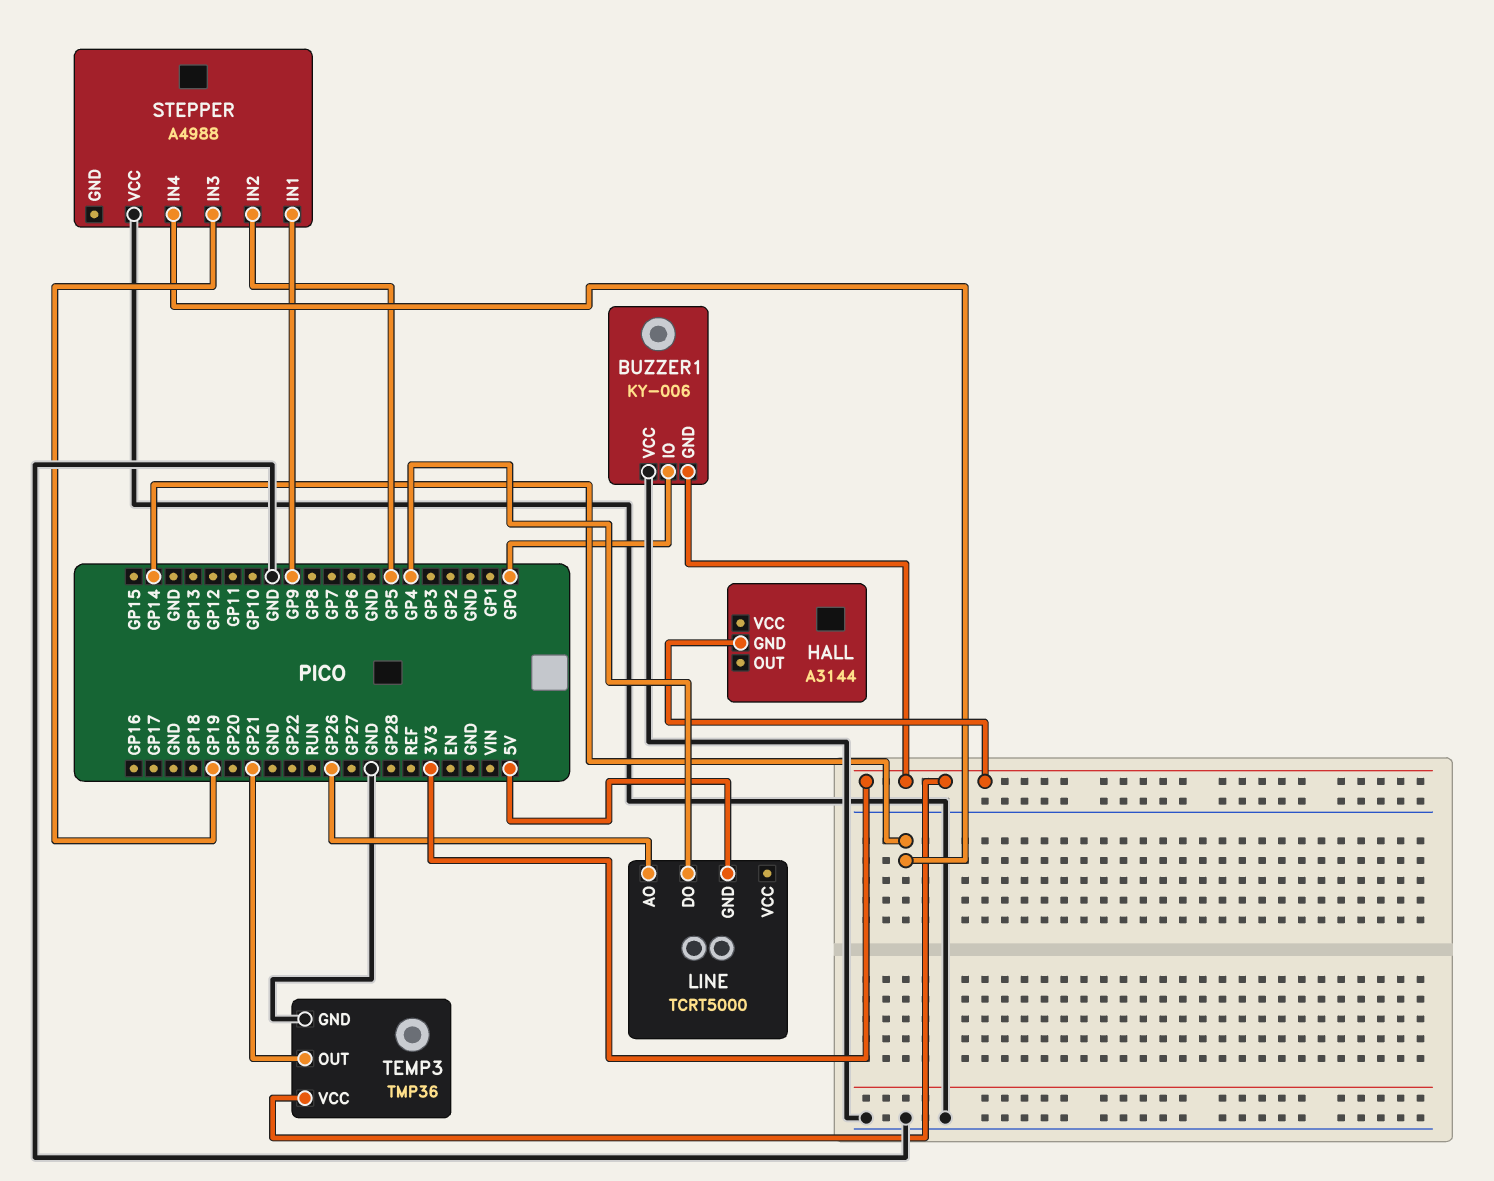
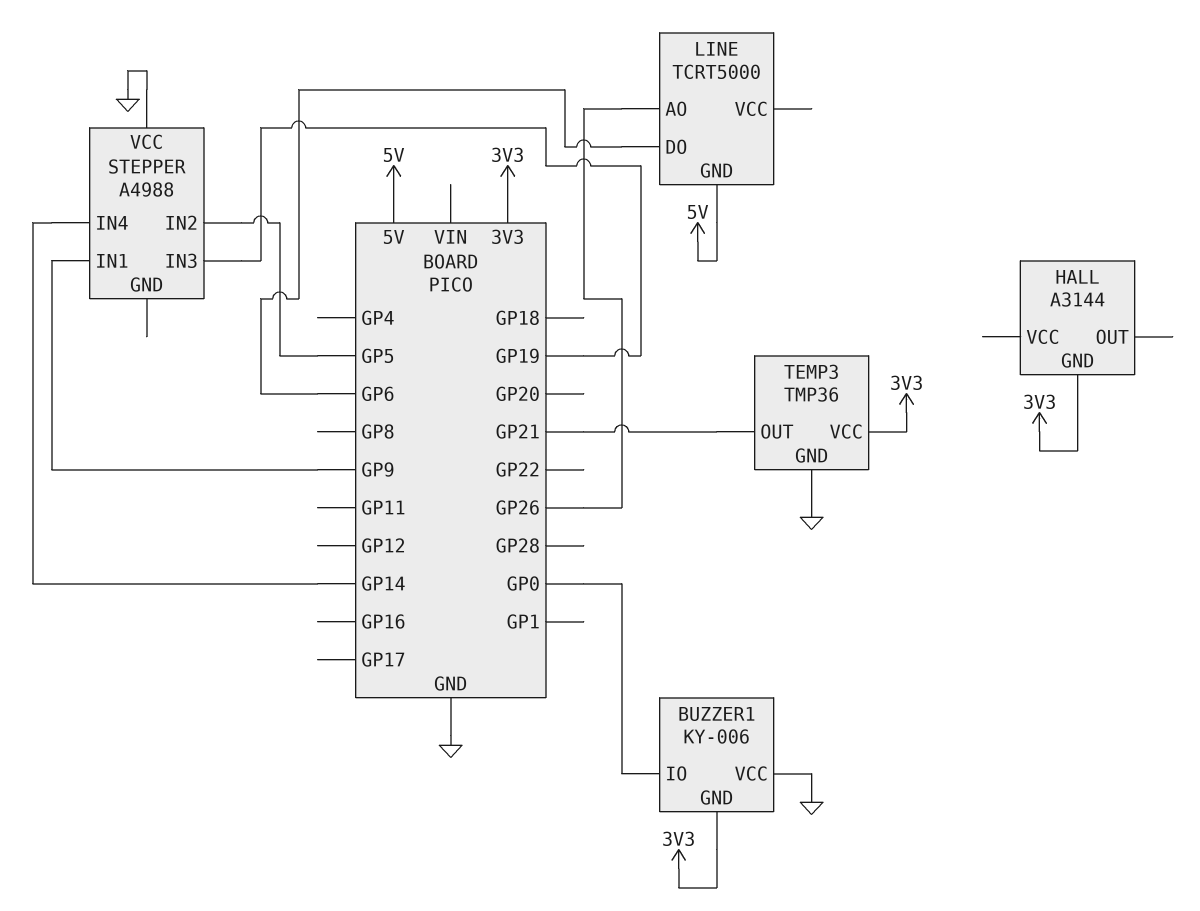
LINE pin DO: GP4 -> GP6

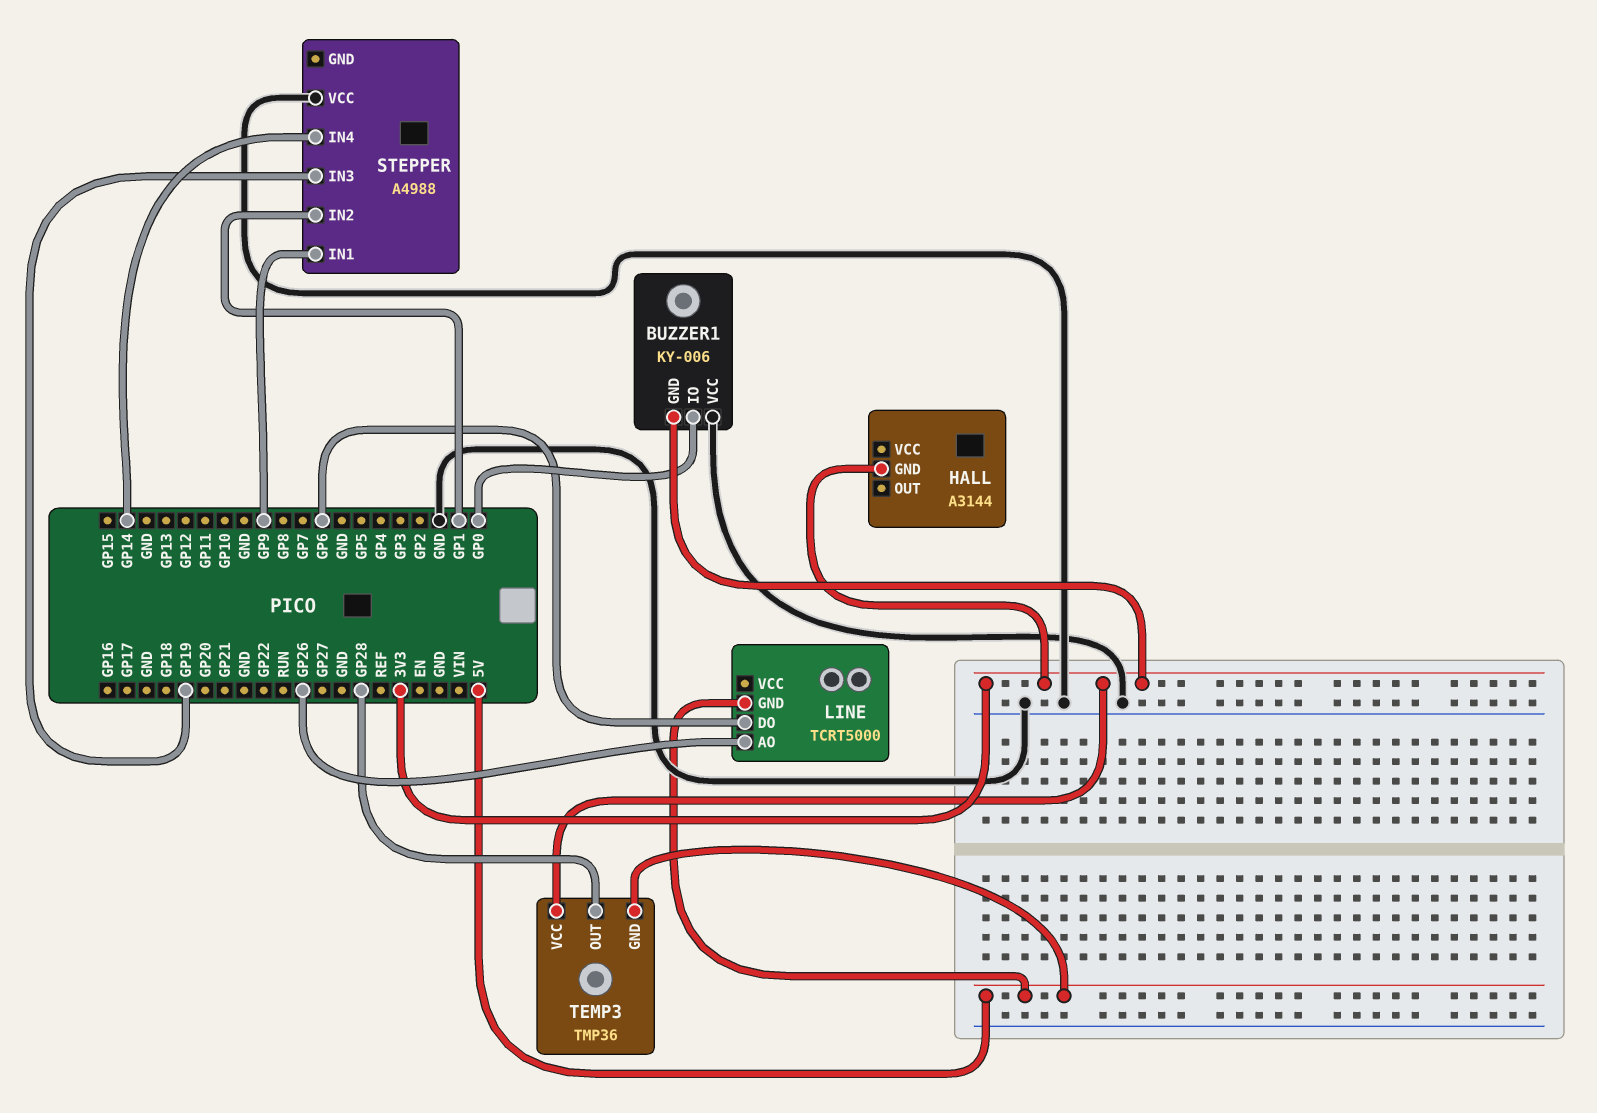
STEPPER pin IN2: GP5 -> GP1
TEMP3 pin GND: GND -> 5V
TEMP3 pin OUT: GP21 -> GP28

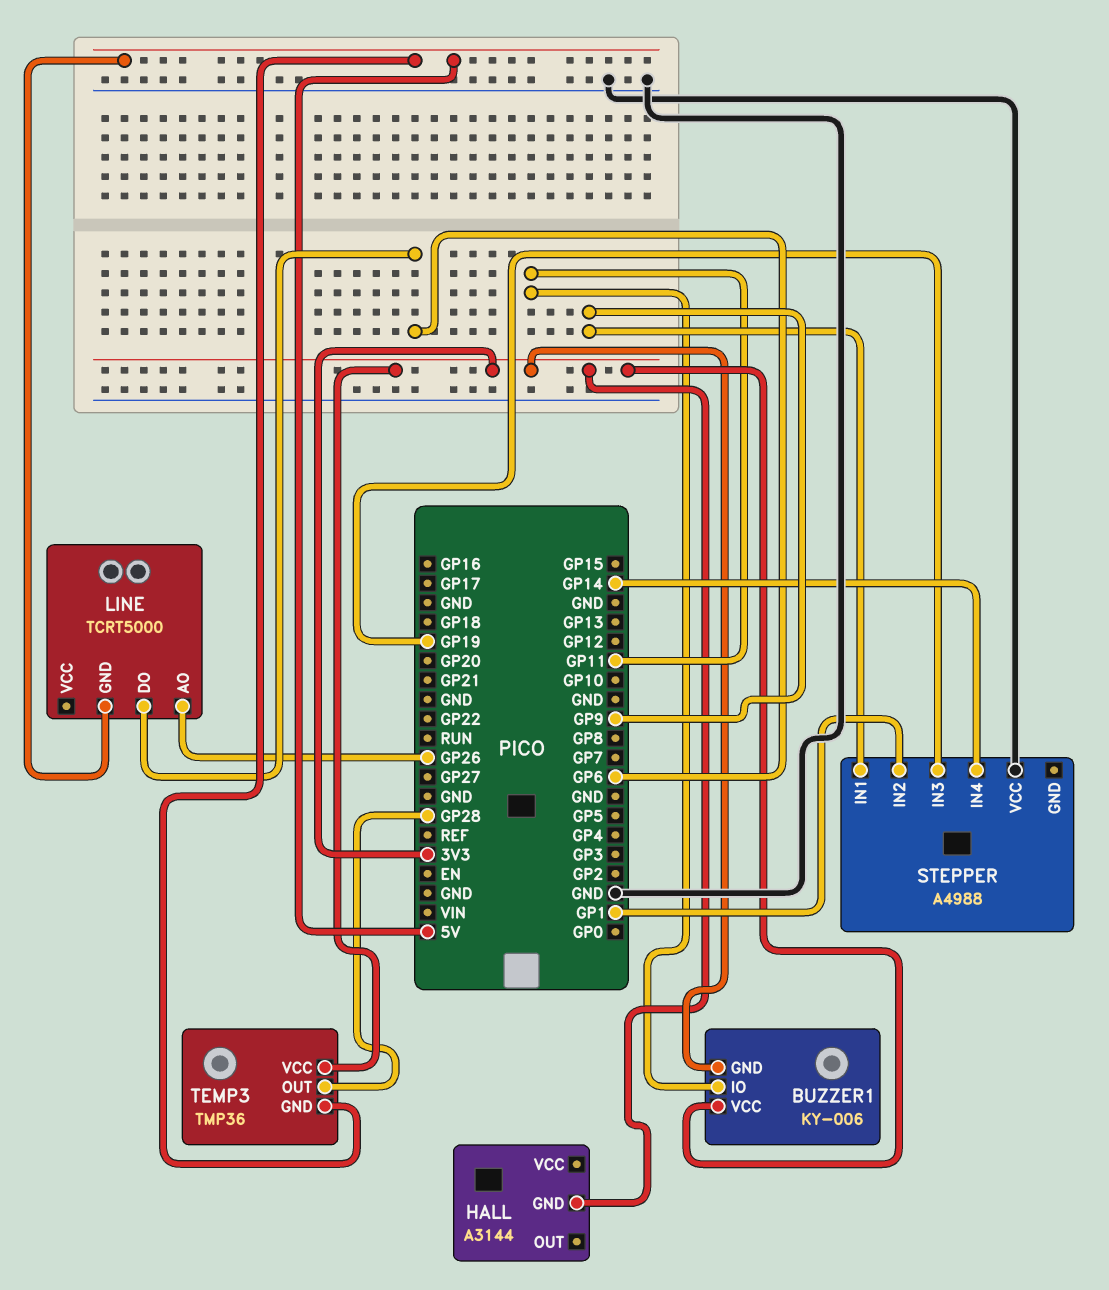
BUZZER1 pin IO: GP0 -> GP11
BUZZER1 pin VCC: GND -> 3V3

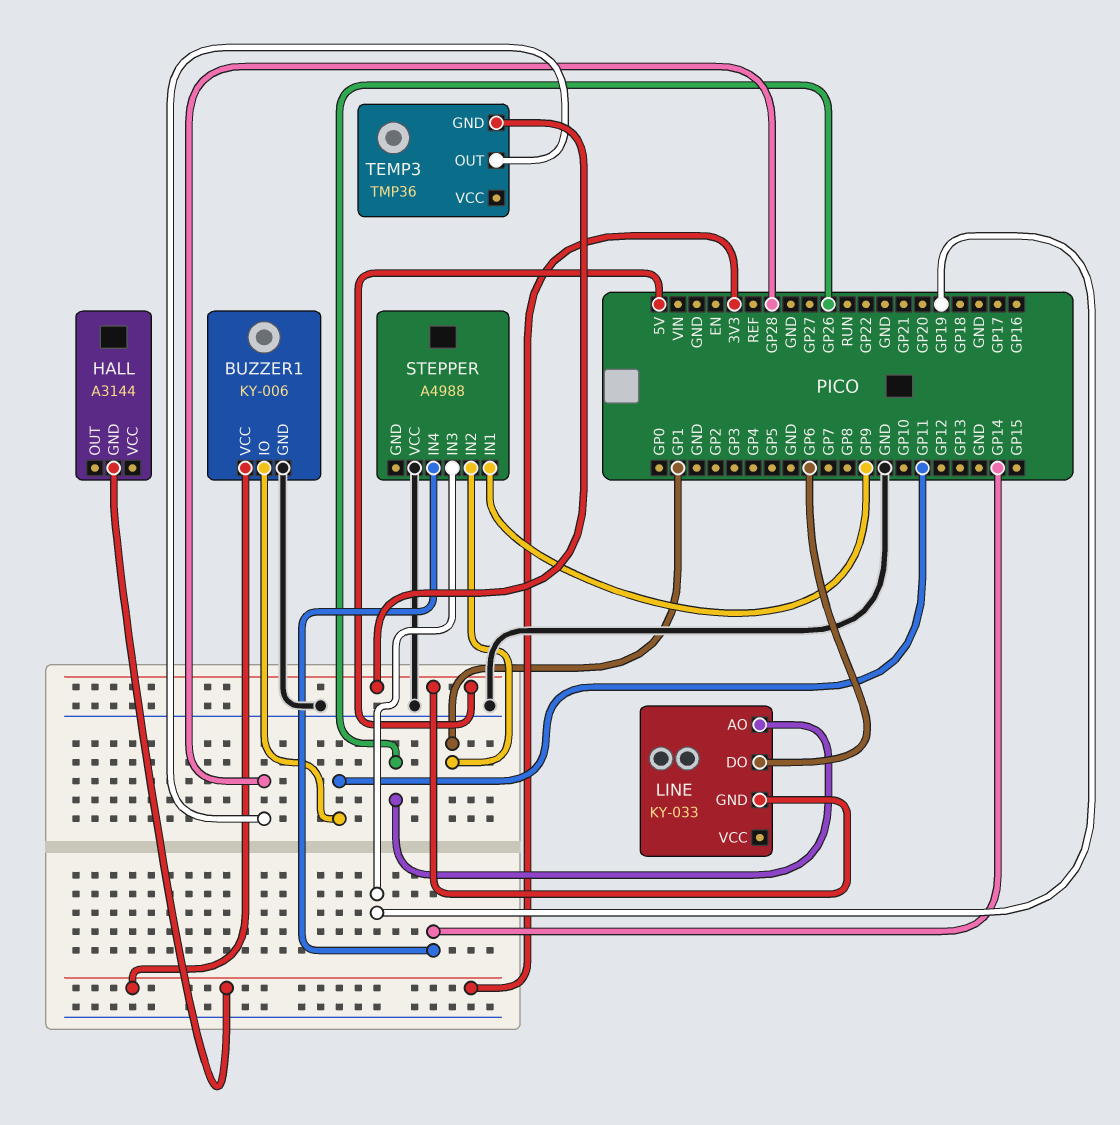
BUZZER1 pin GND: 3V3 -> GND
LINE: TCRT5000 -> KY-033
TEMP3 pin VCC: 3V3 -> none

